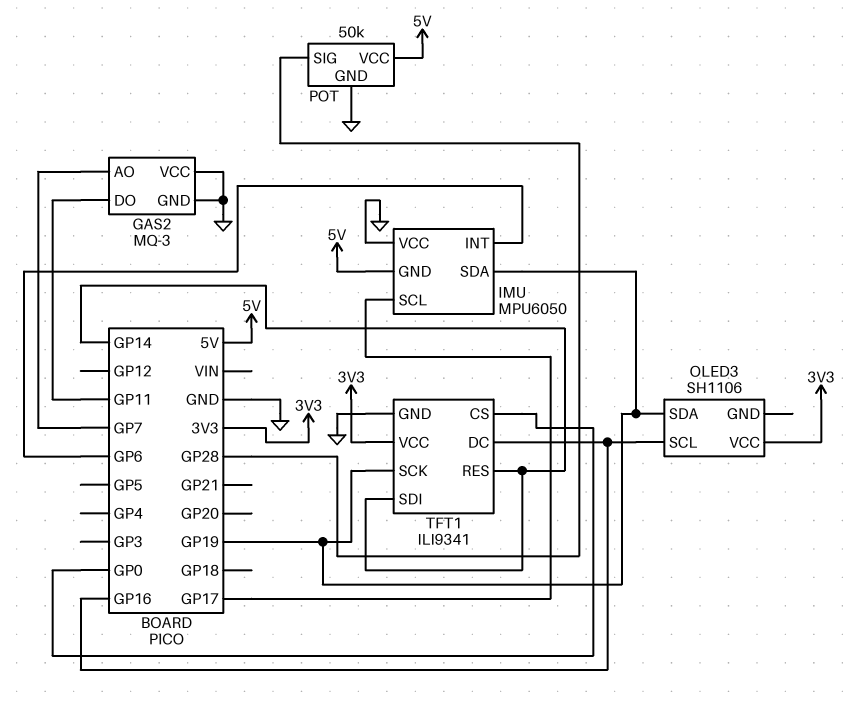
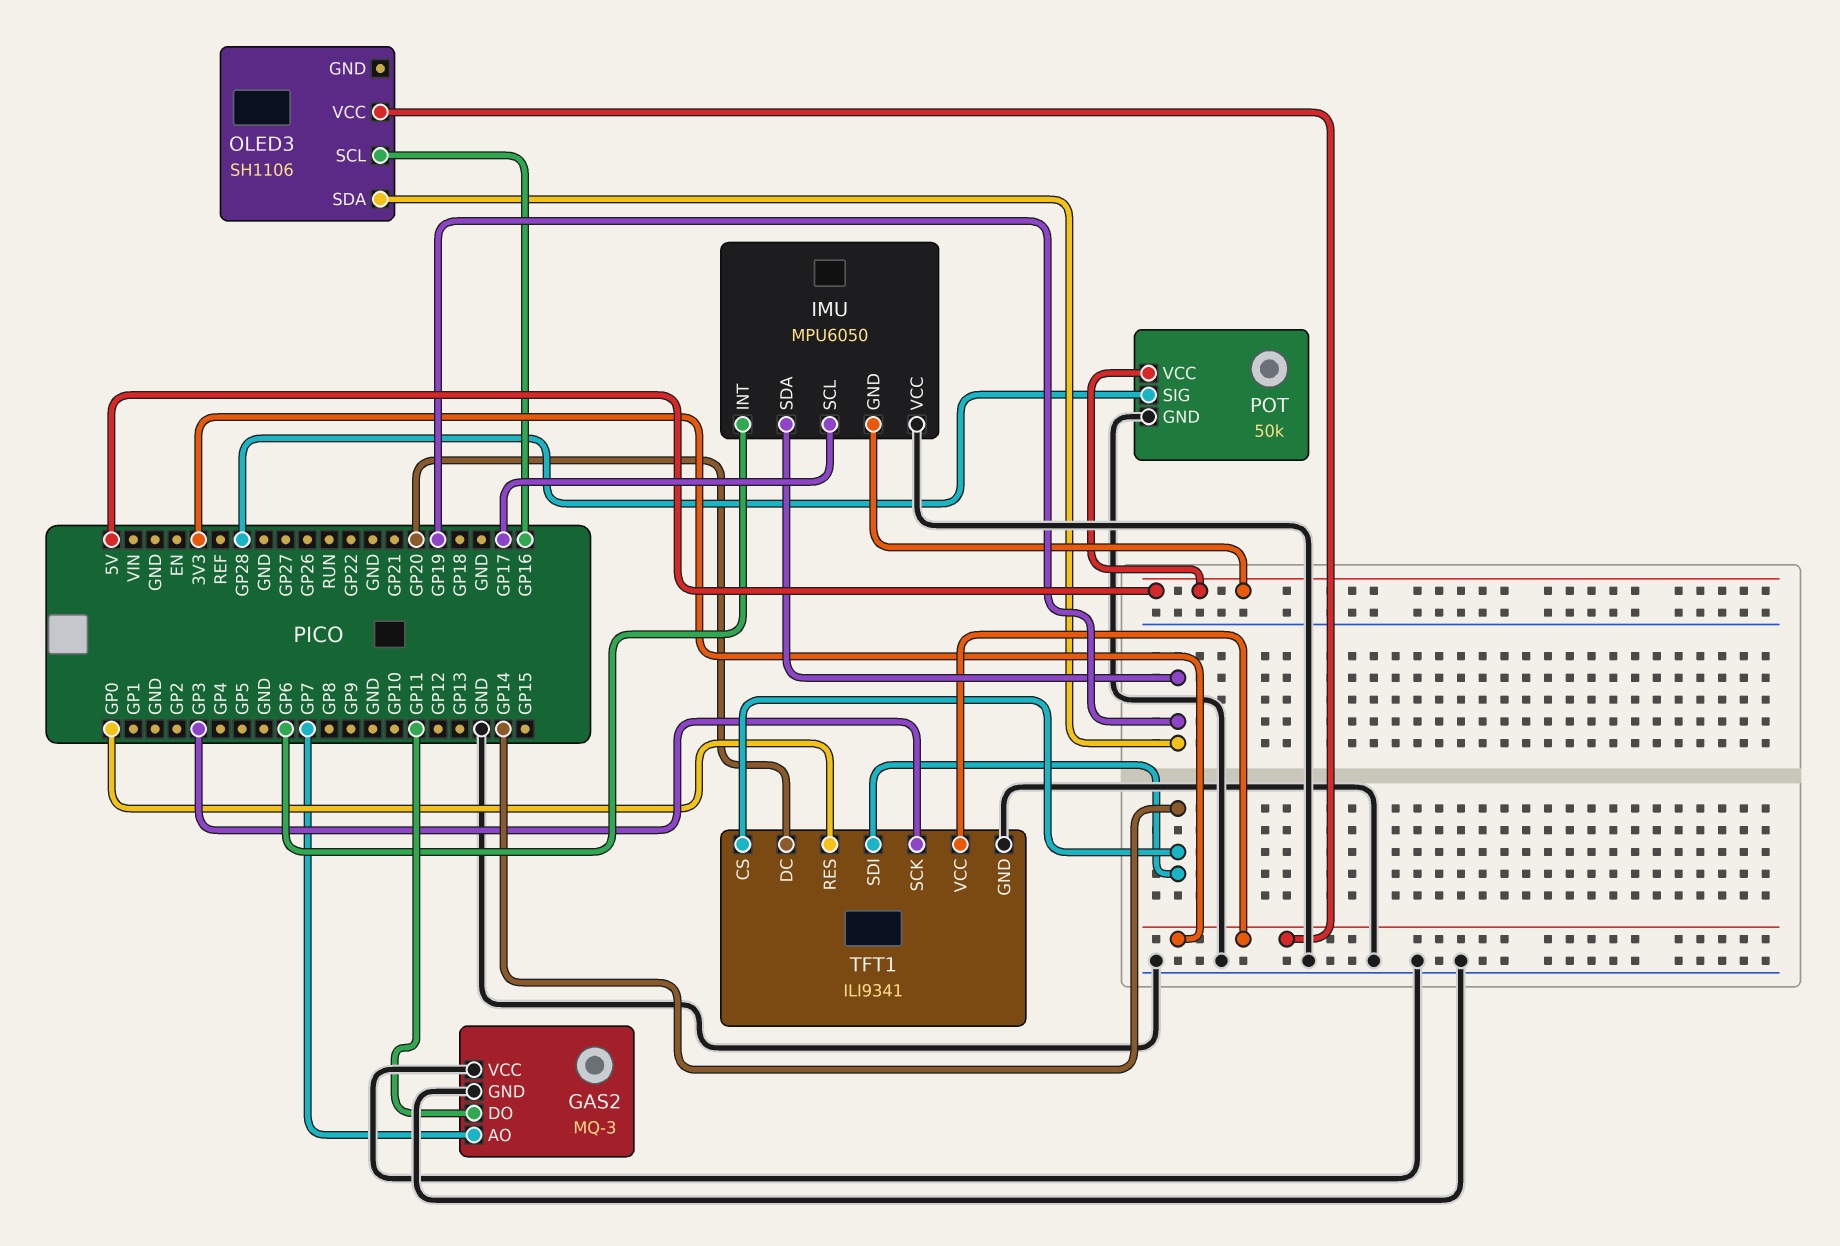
TFT1 pin CS: GP0 -> GP14
TFT1 pin DC: GP16 -> GP20
TFT1 pin RES: GP14 -> GP0
TFT1 pin SCK: GP19 -> GP3

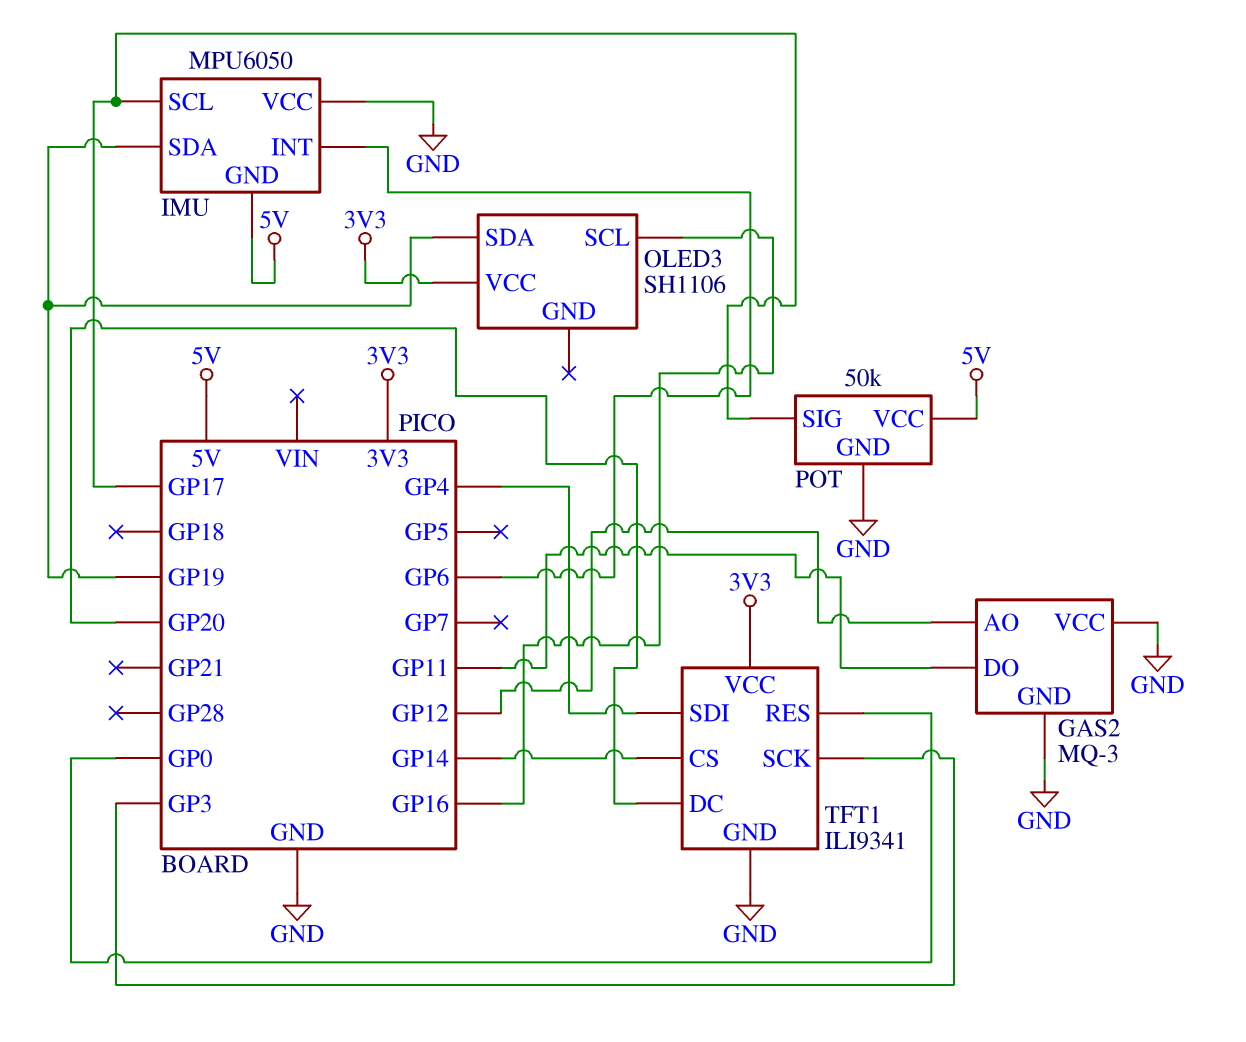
GAS2 pin AO: GP7 -> GP12
POT pin SIG: GP28 -> GP17
TFT1 pin SDI: GP14 -> GP4

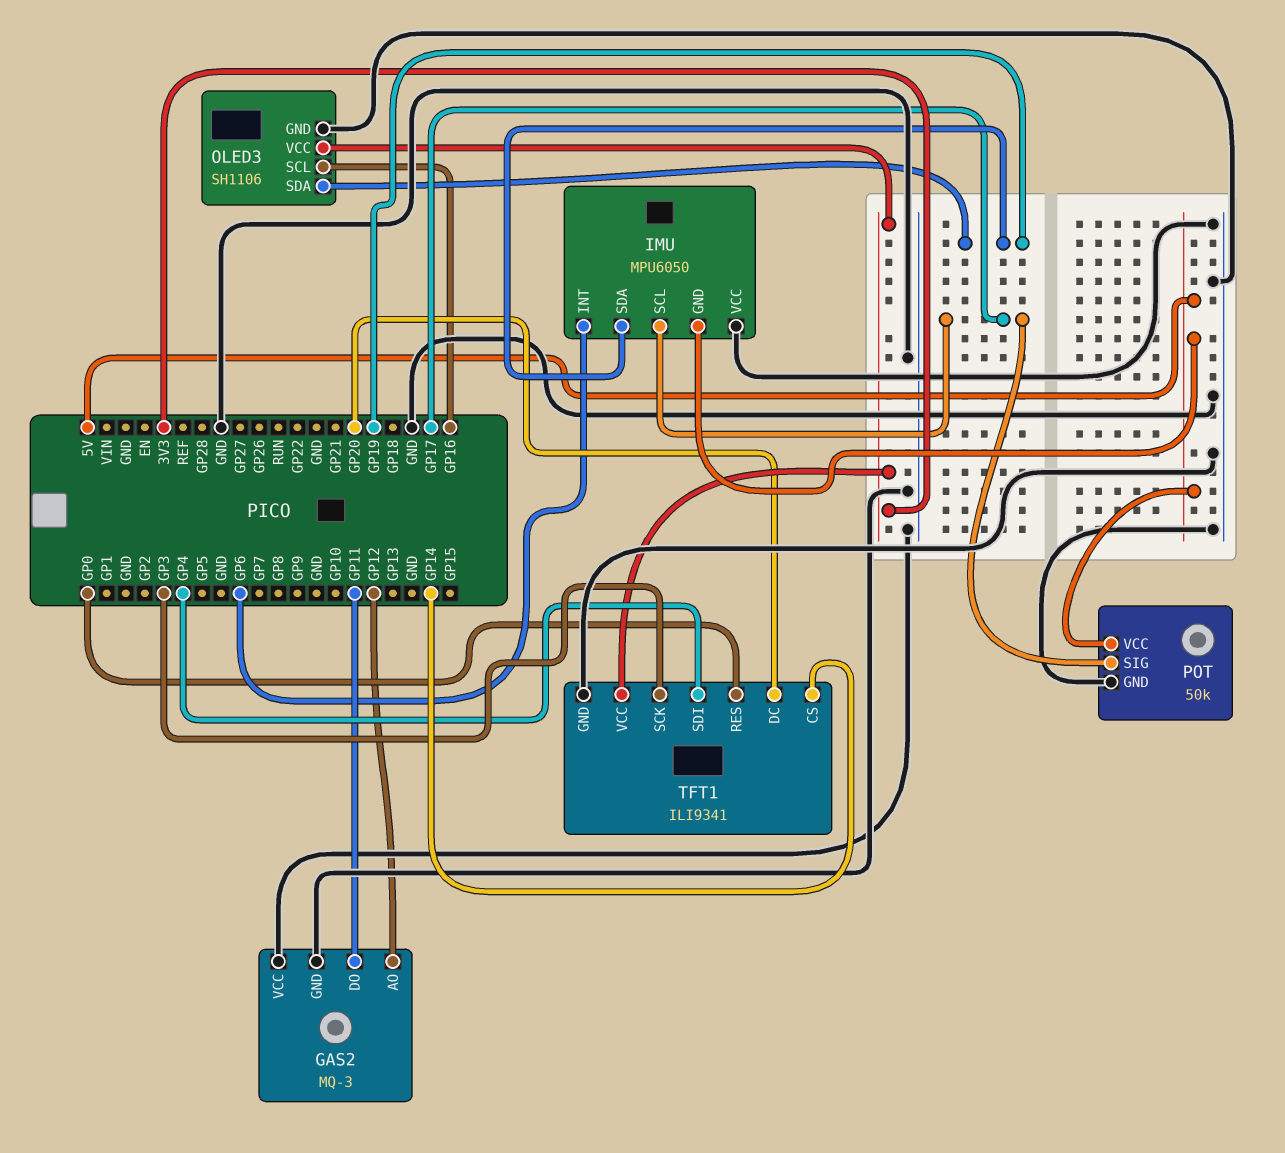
OLED3 pin GND: none -> GND

